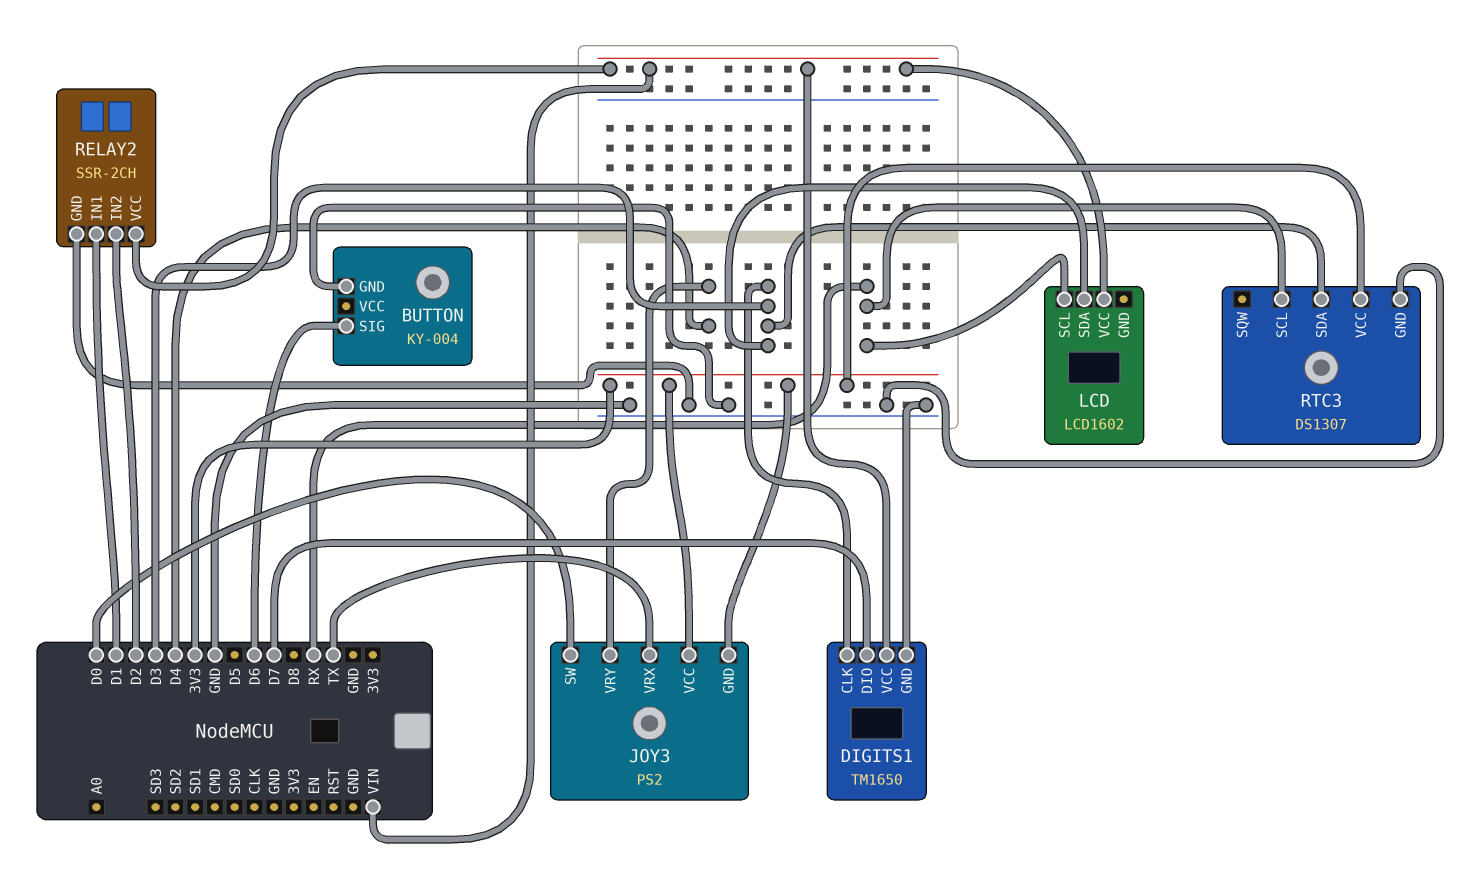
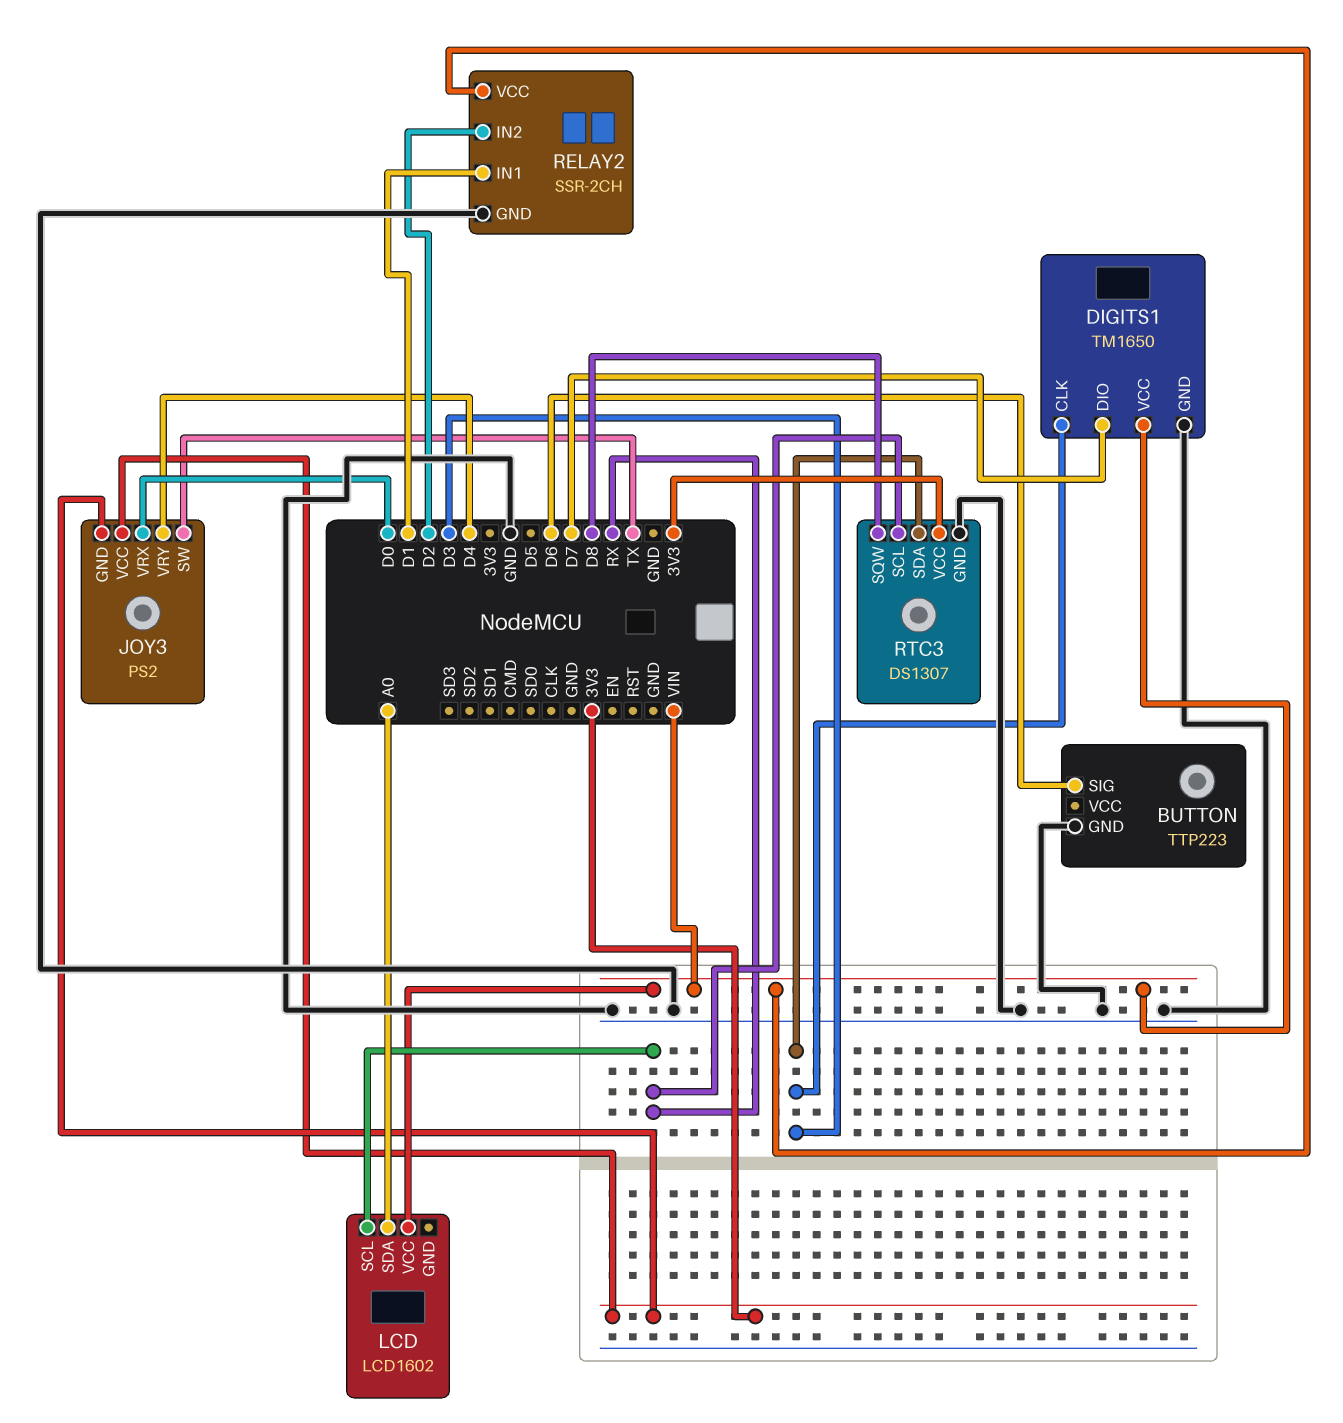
BUTTON: KY-004 -> TTP223
JOY3 pin SW: D0 -> TX
JOY3 pin VRX: TX -> D0
LCD pin SDA: D3 -> A0
RTC3 pin SQW: none -> D8

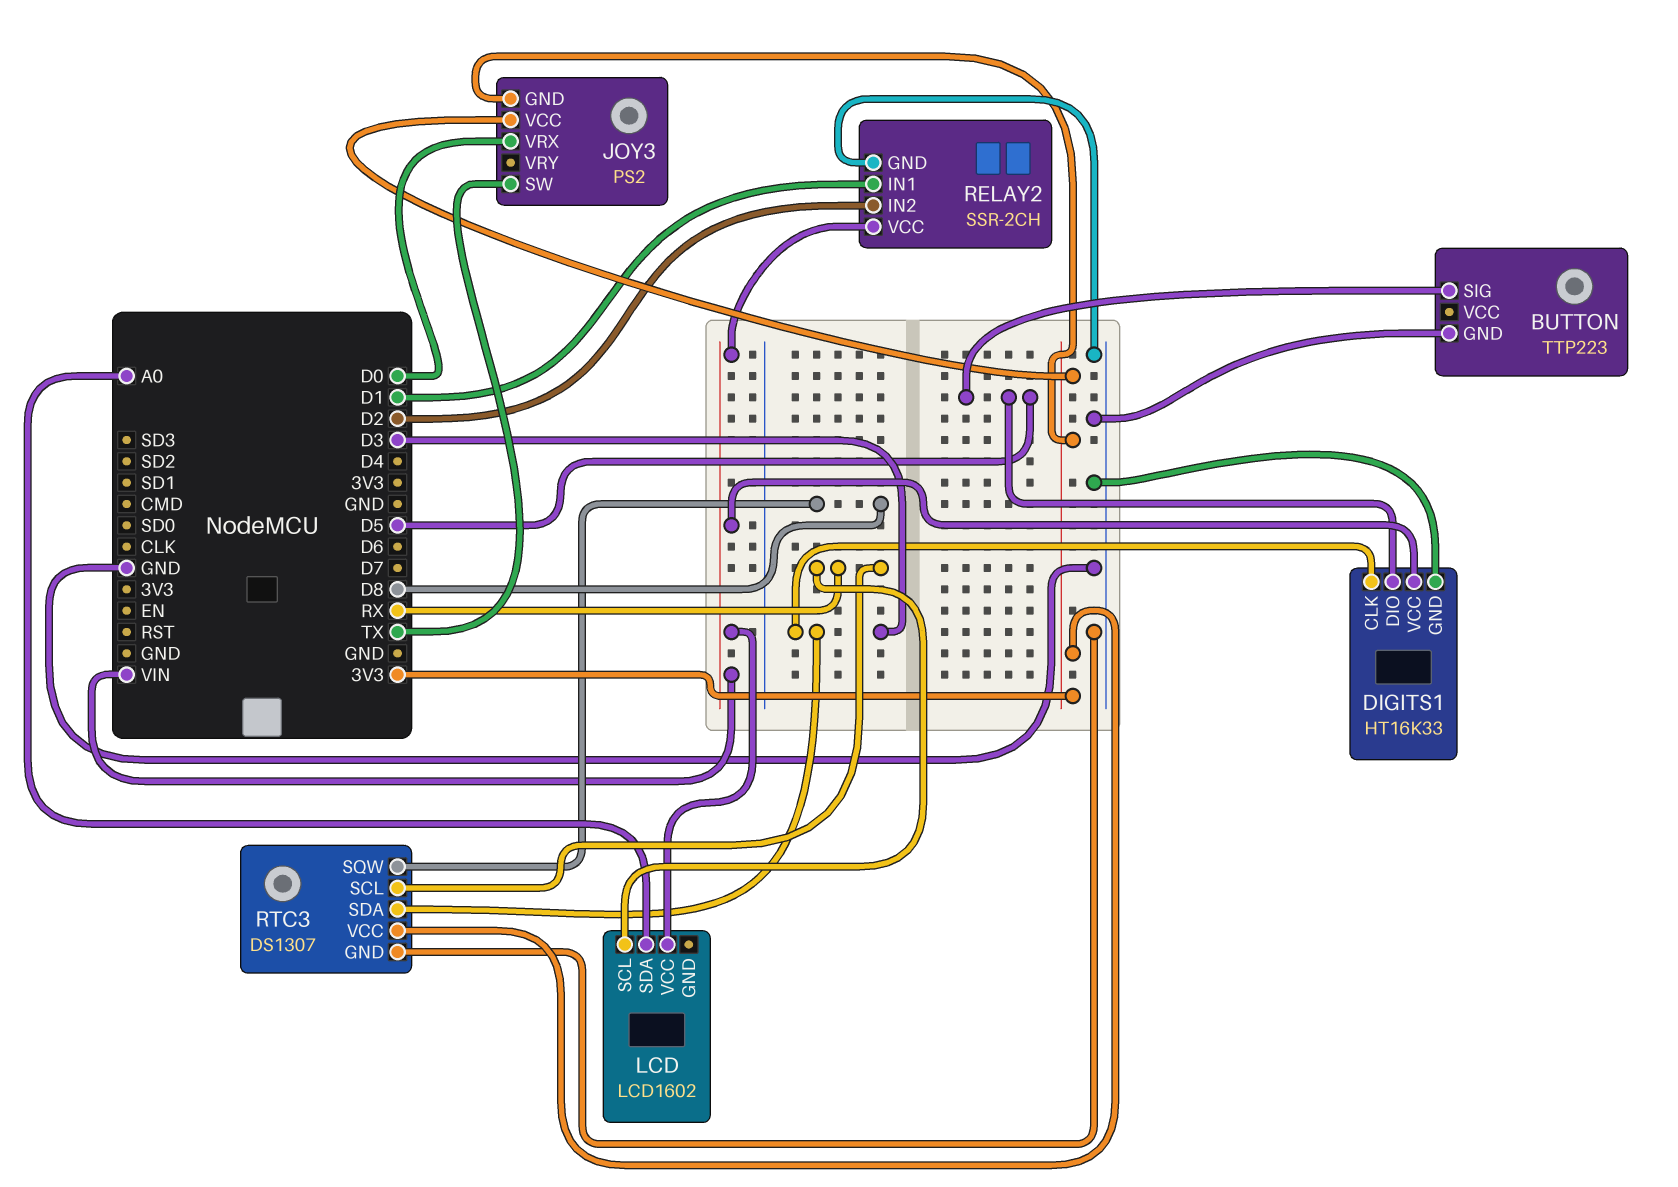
BUTTON pin SIG: D6 -> D5
DIGITS1: TM1650 -> HT16K33
DIGITS1 pin DIO: D7 -> D5
JOY3 pin VRY: D4 -> none

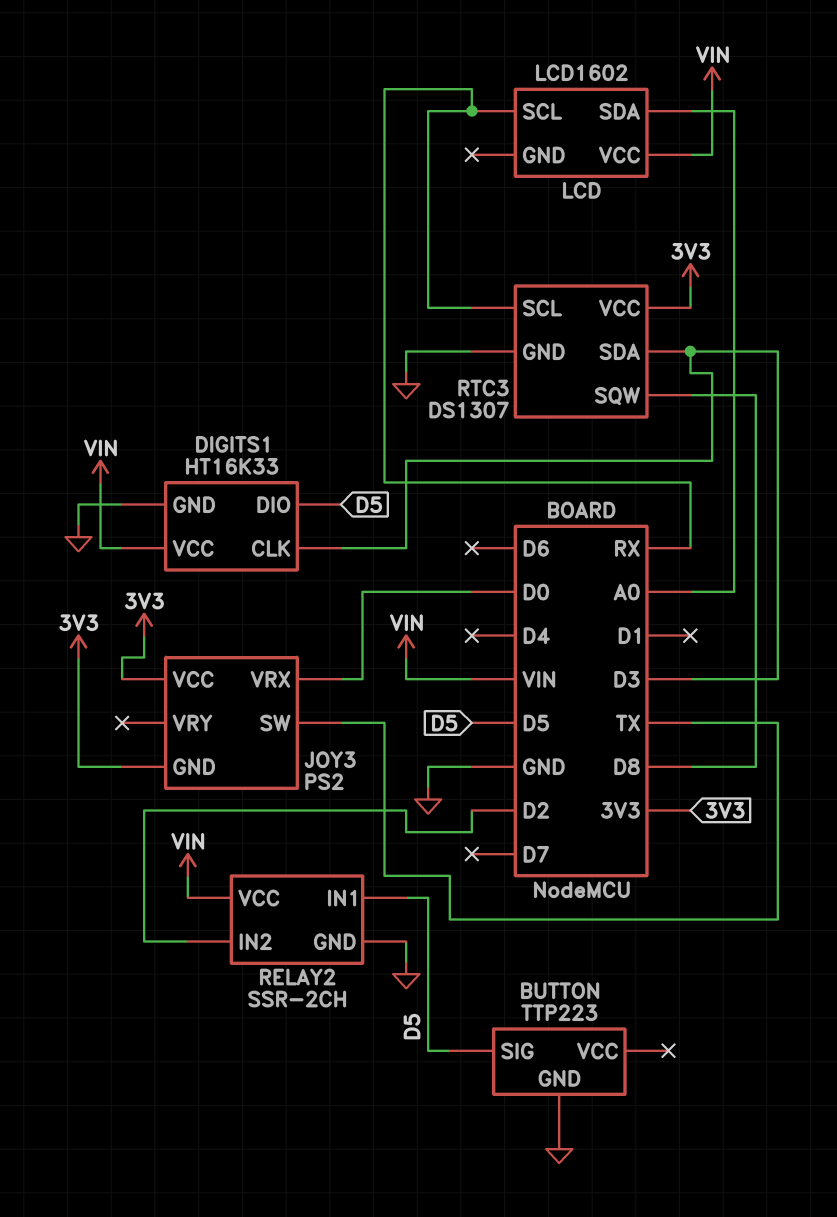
RELAY2 pin IN1: D1 -> D5

